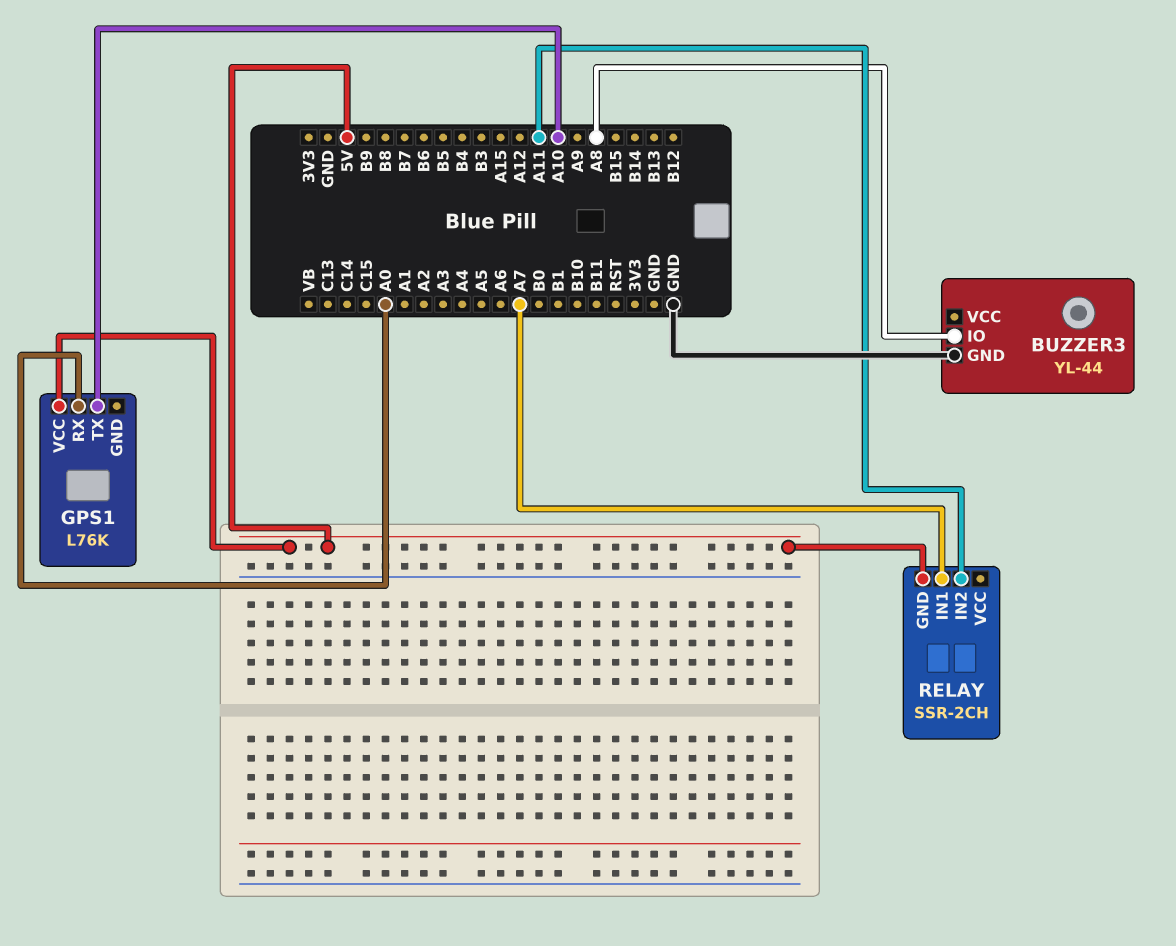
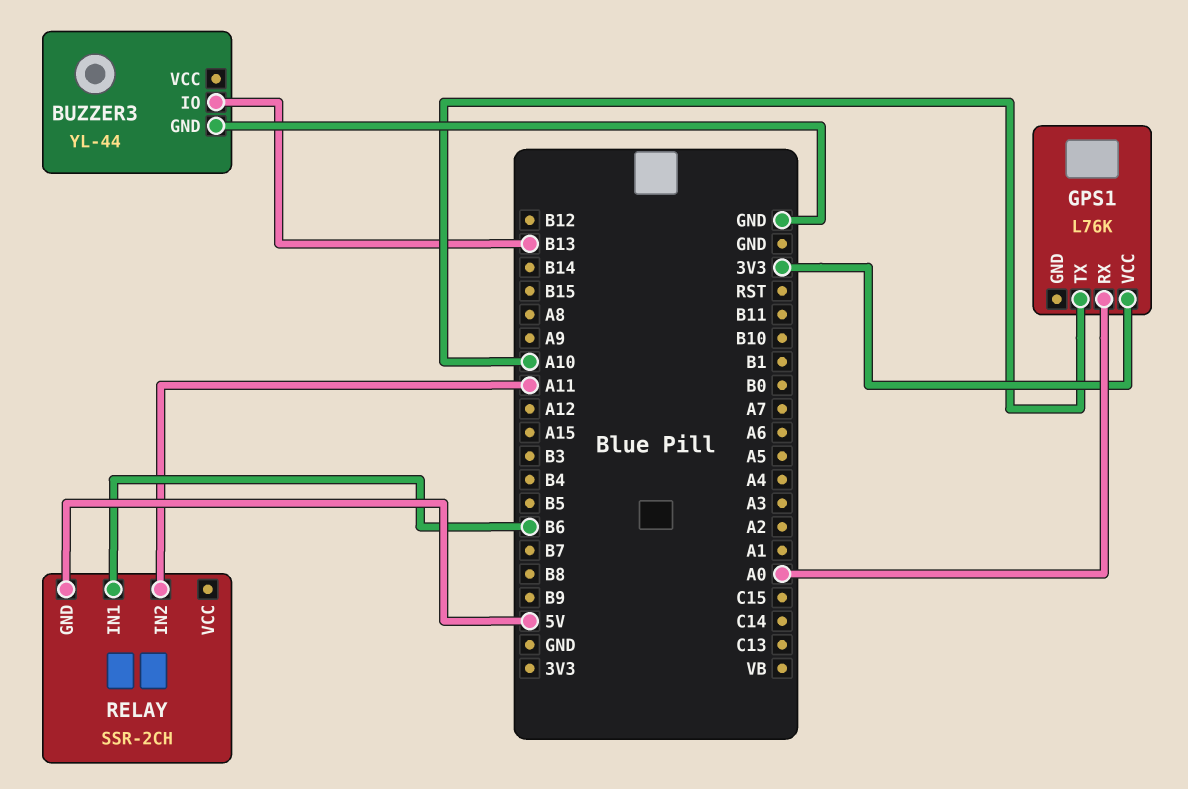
BUZZER3 pin IO: A8 -> B13
GPS1 pin VCC: 5V -> 3V3
RELAY pin IN1: A7 -> B6

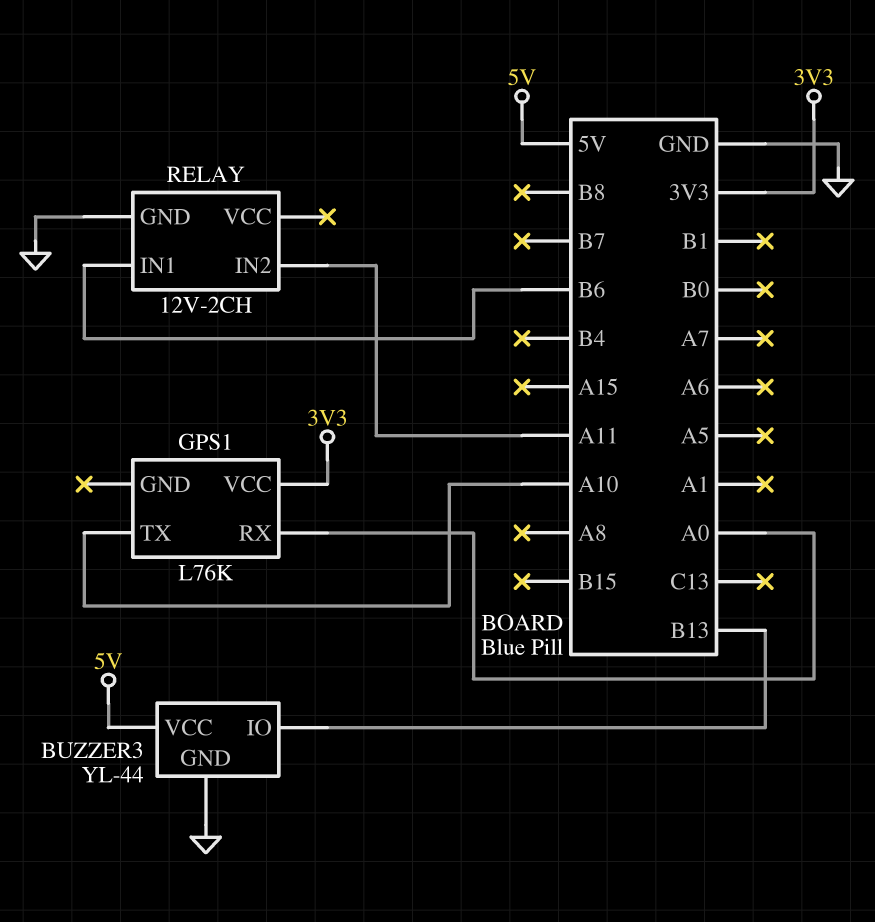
BUZZER3 pin VCC: none -> 5V
RELAY: SSR-2CH -> 12V-2CH
RELAY pin GND: 5V -> GND

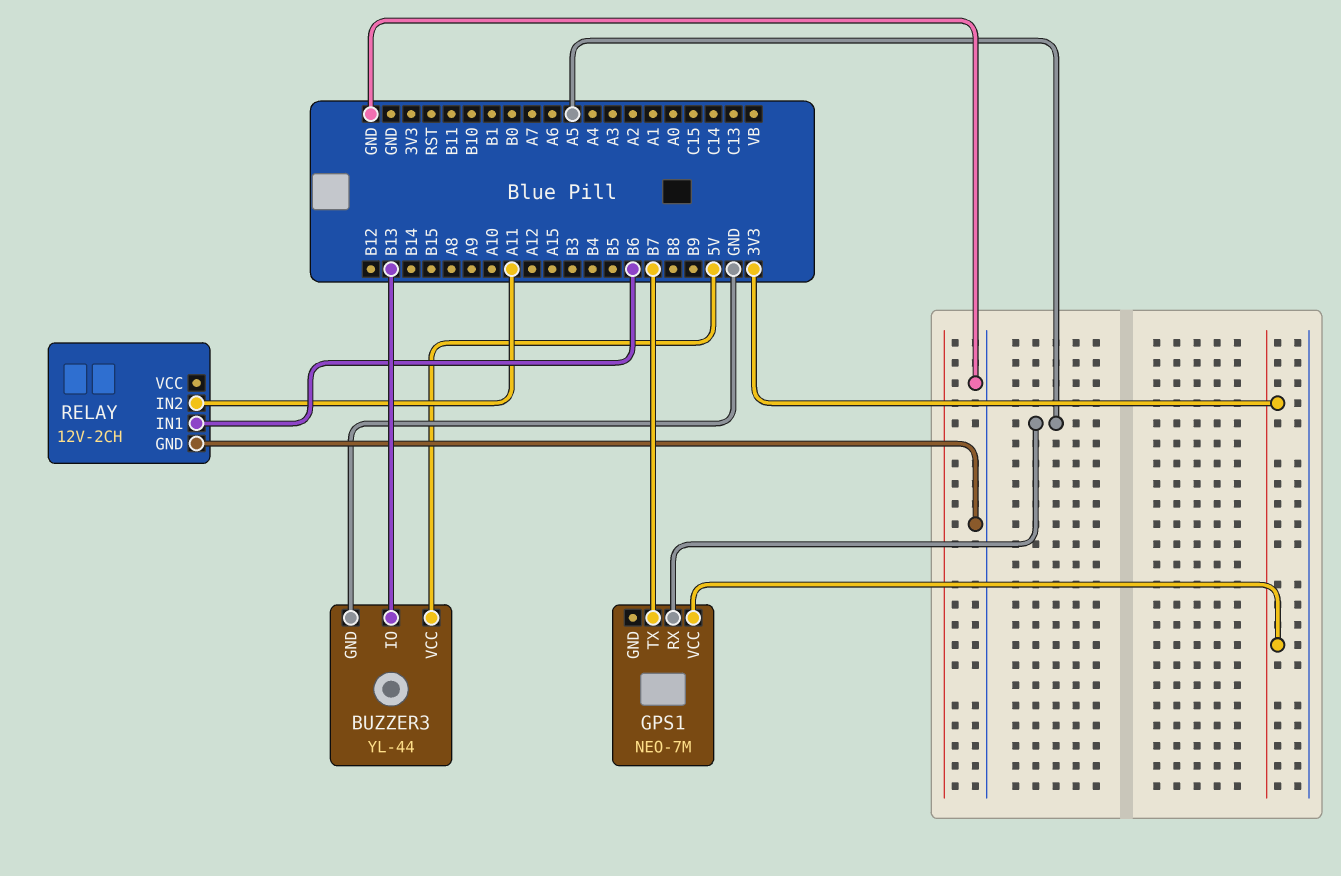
GPS1: L76K -> NEO-7M
GPS1 pin RX: A0 -> A5
GPS1 pin TX: A10 -> B7

